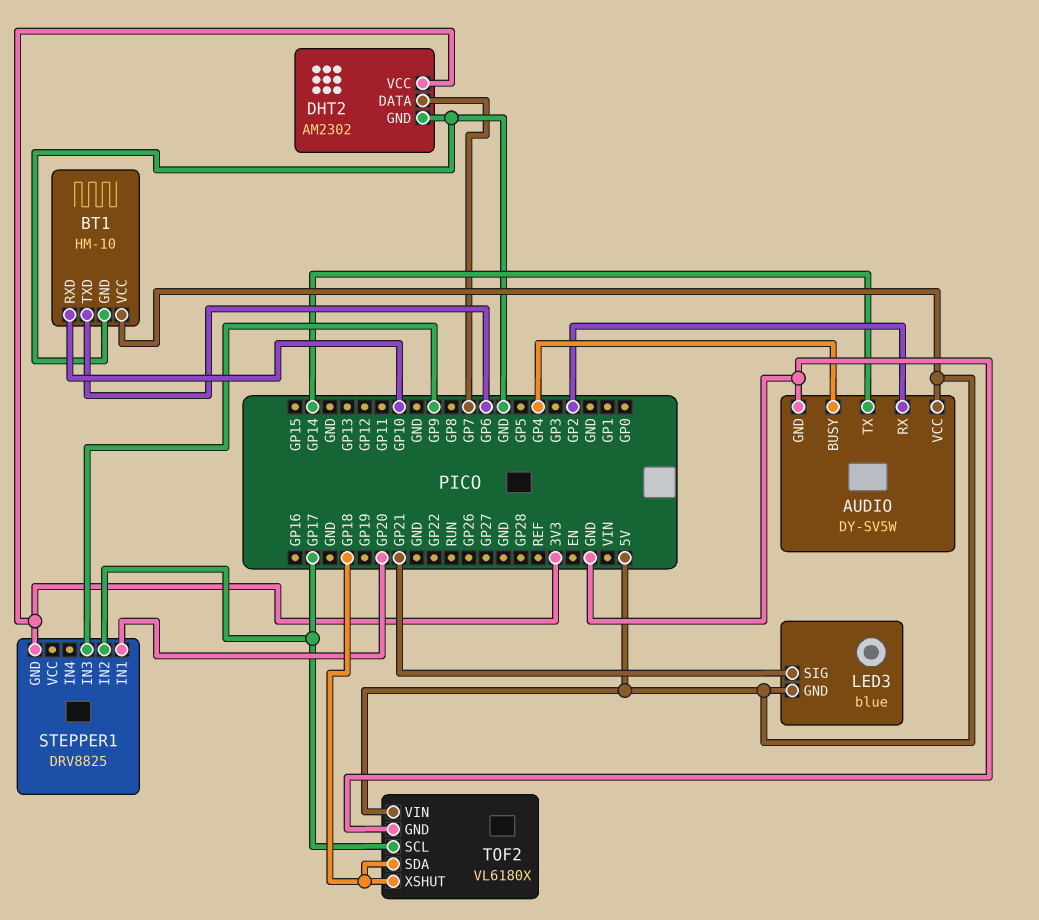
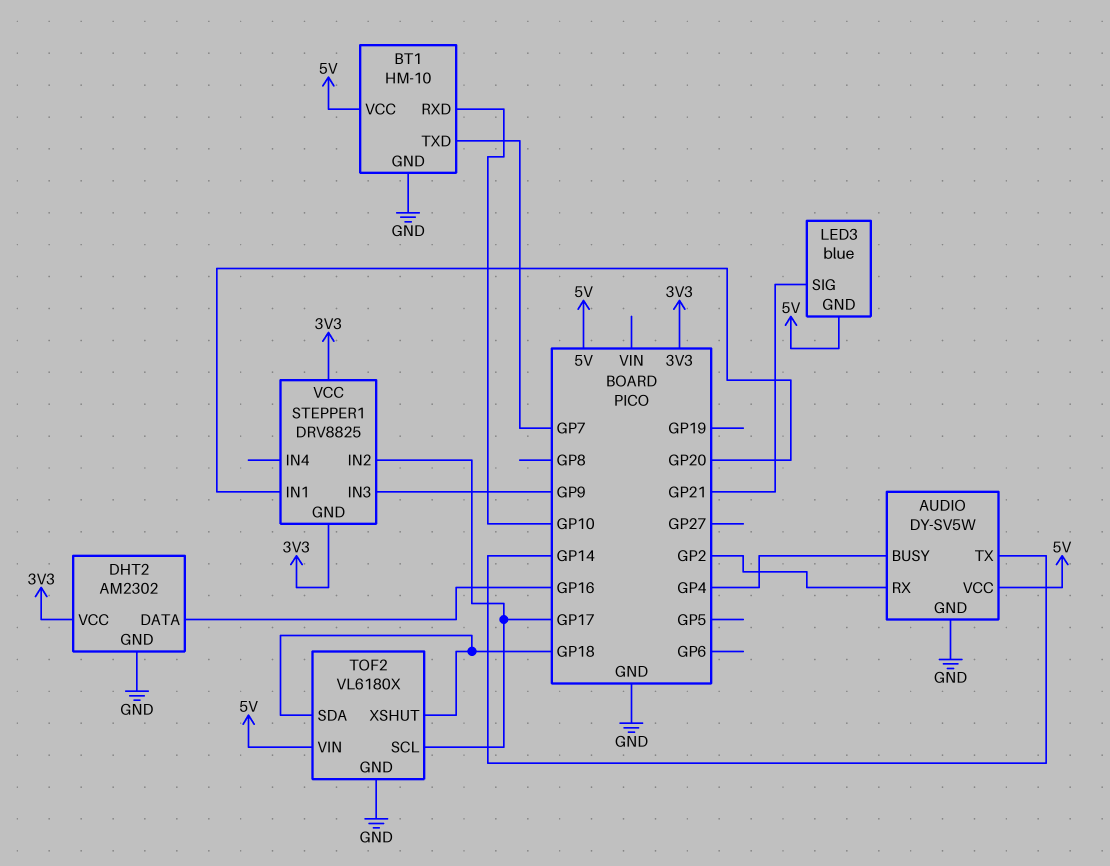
BT1 pin TXD: GP6 -> GP7
DHT2 pin DATA: GP7 -> GP16
STEPPER1 pin VCC: none -> 3V3

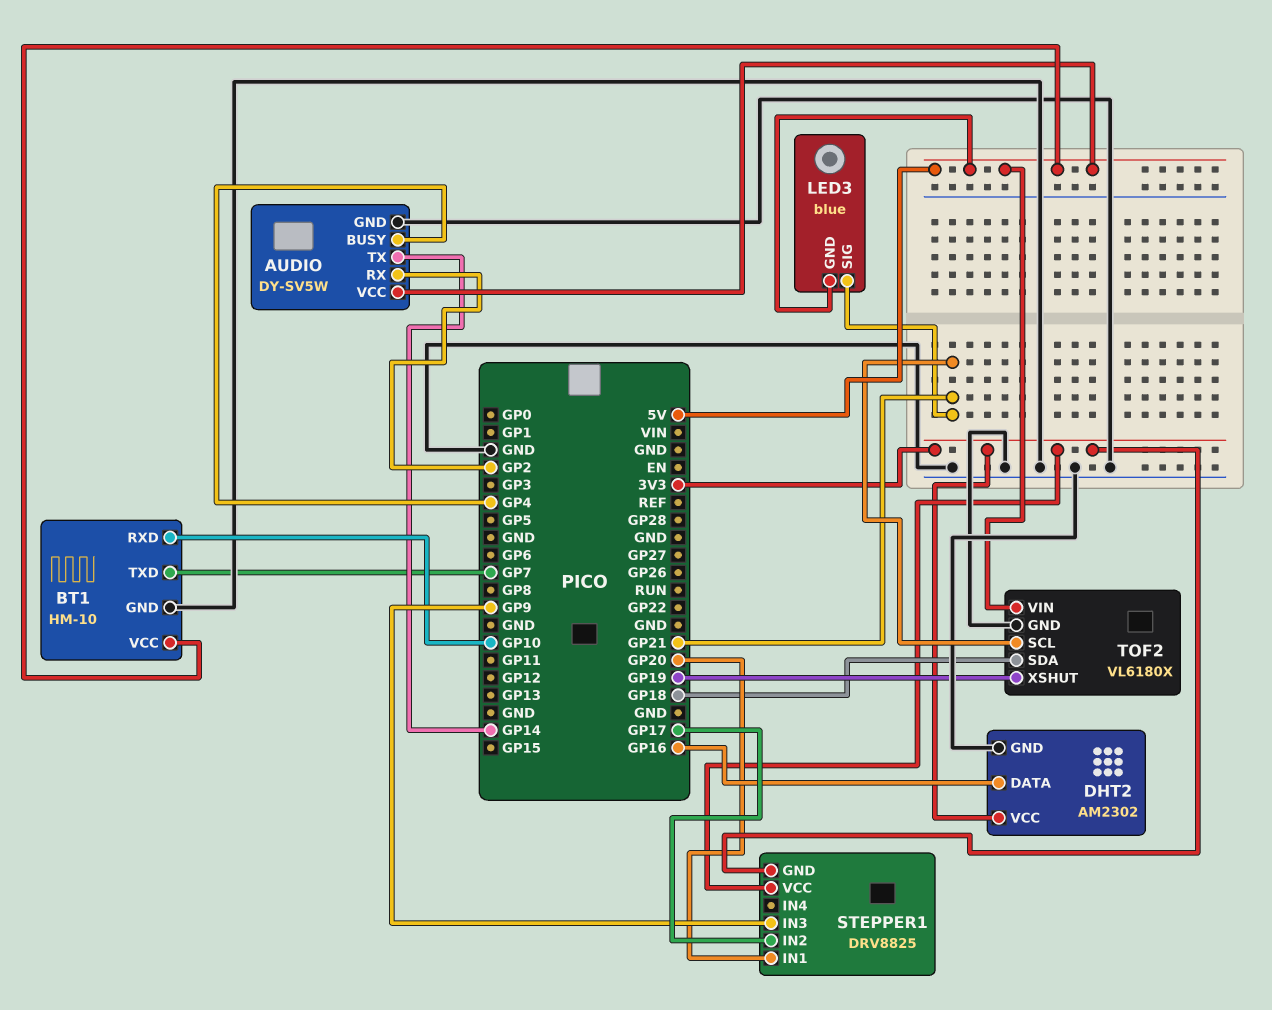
TOF2 pin SCL: GP17 -> GP21
TOF2 pin XSHUT: GP18 -> GP19

